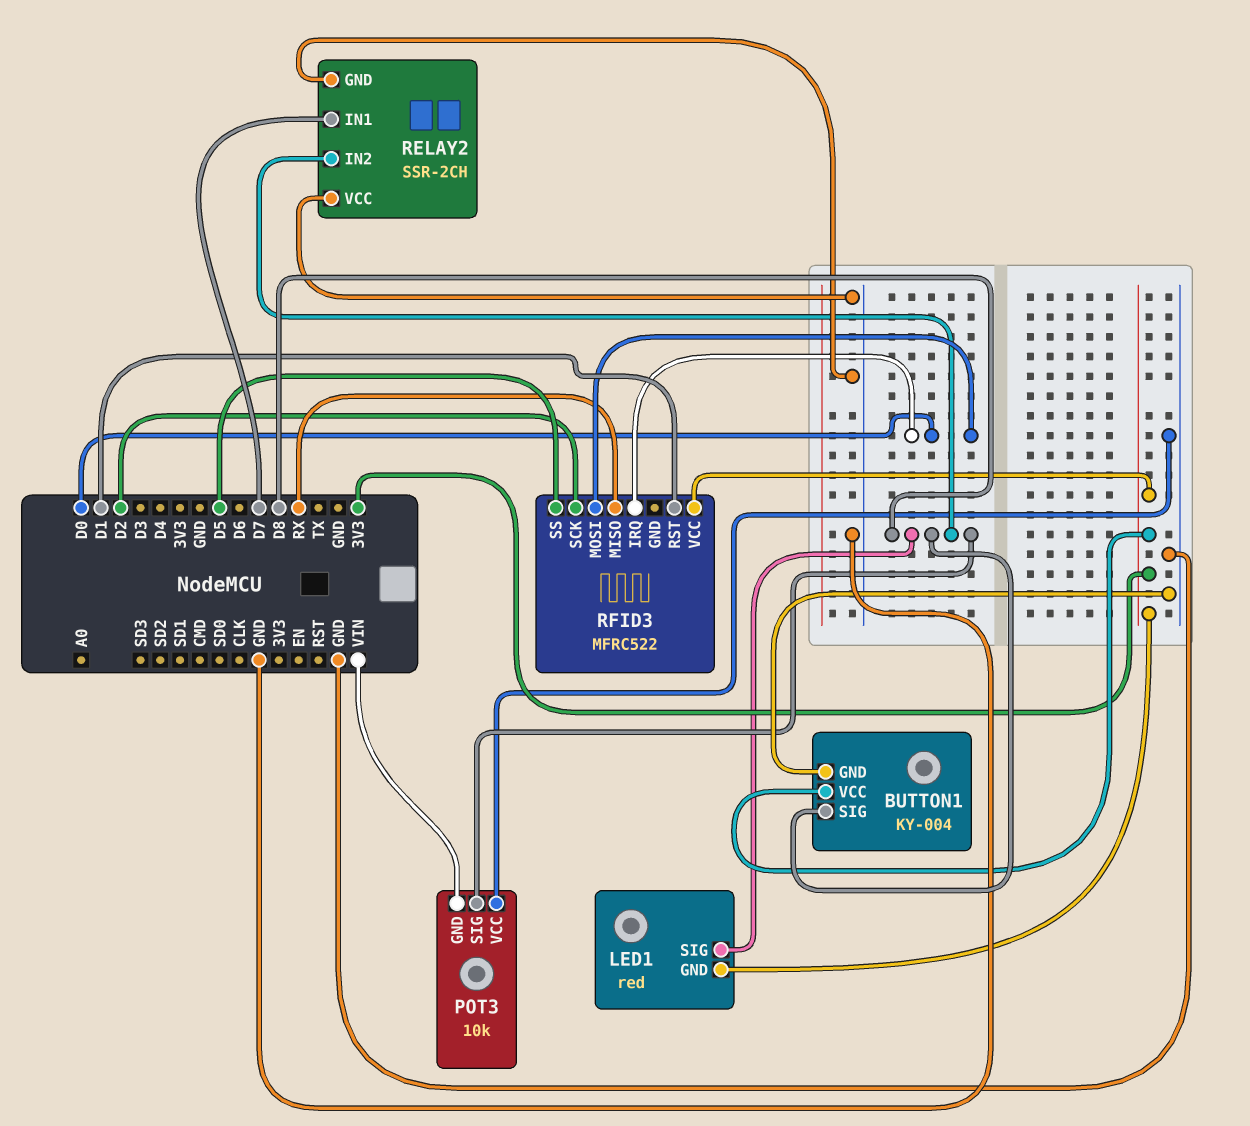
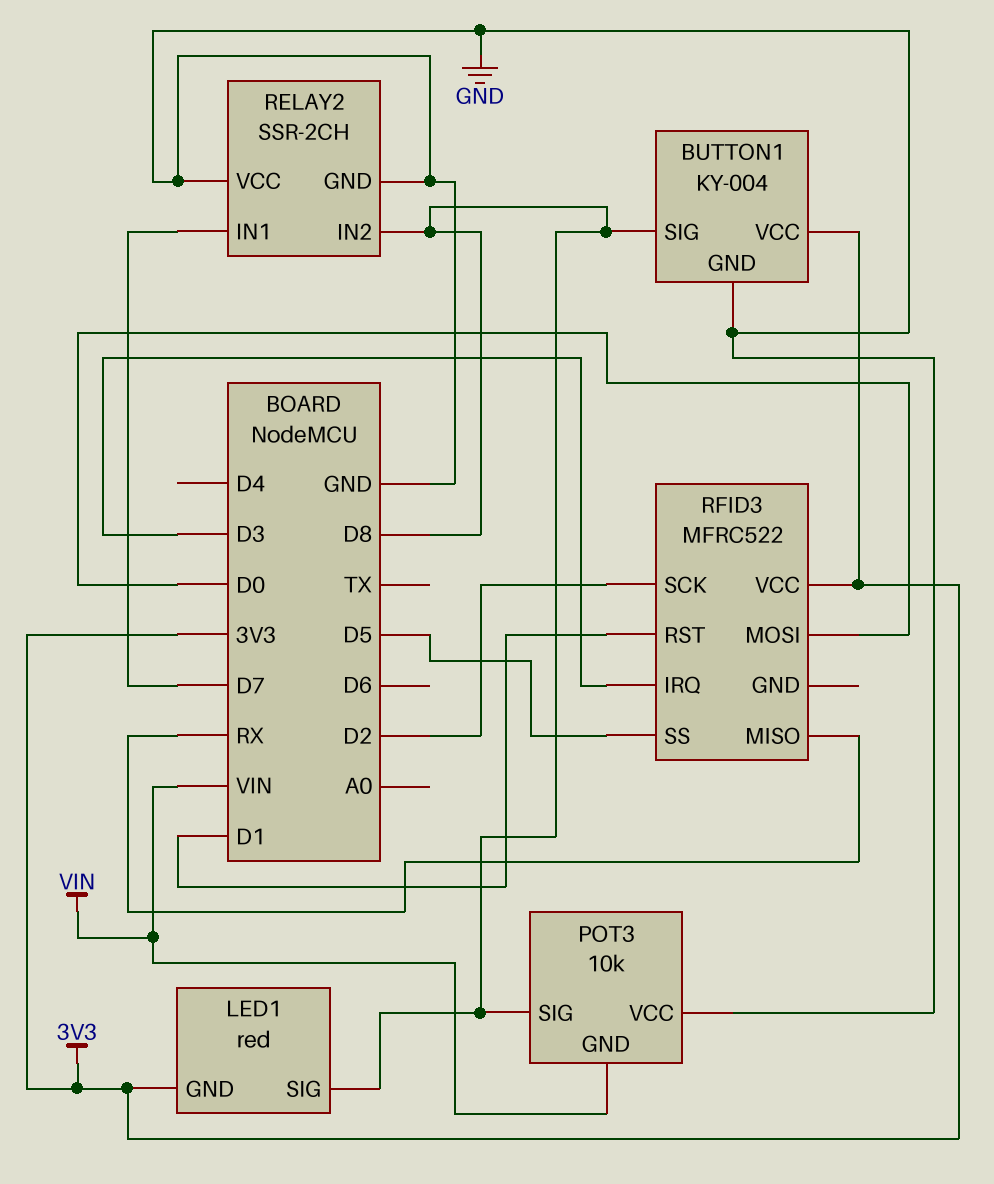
RFID3 pin IRQ: D0 -> D3

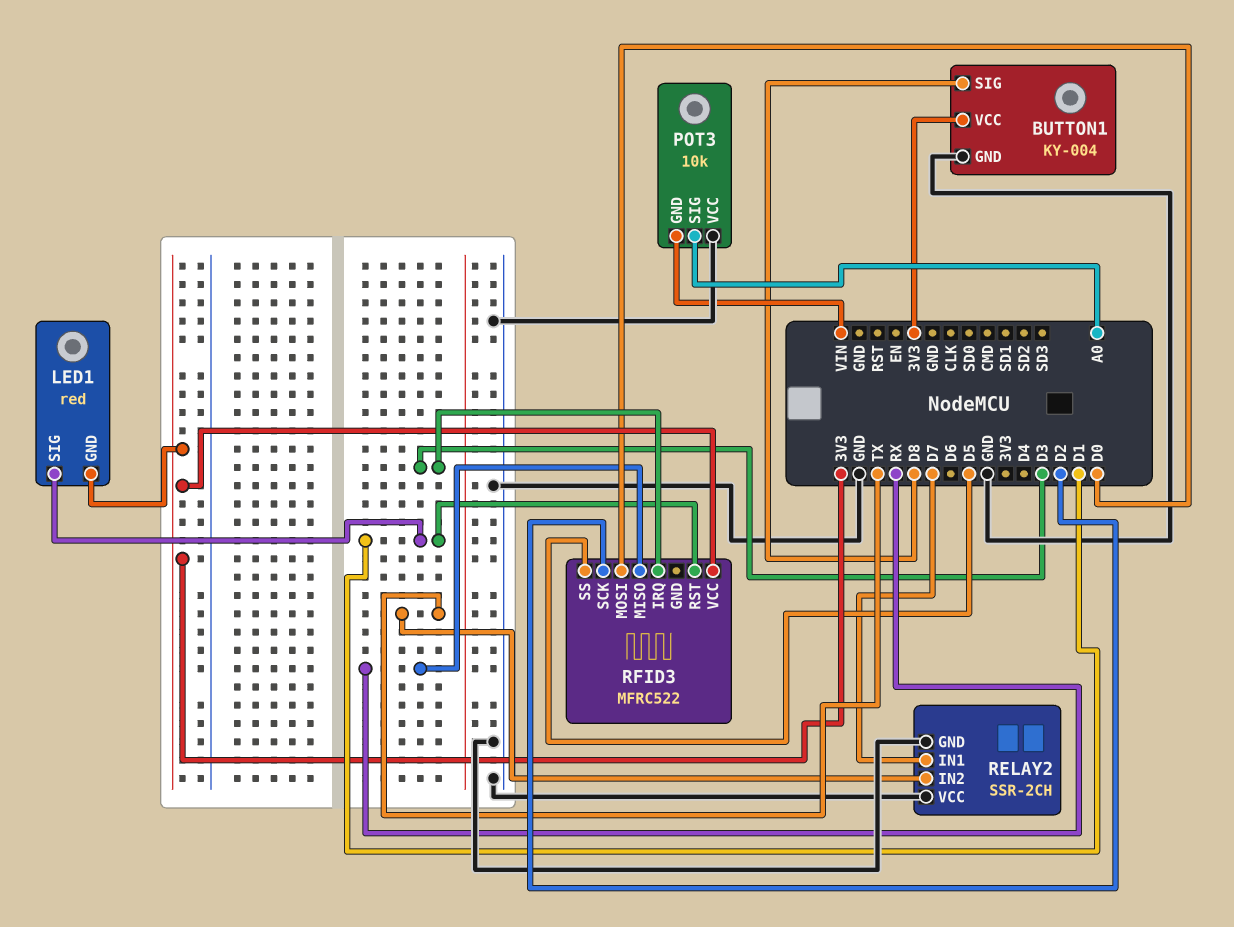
LED1 pin SIG: D8 -> D1
POT3 pin SIG: D8 -> A0
RELAY2 pin IN2: D8 -> TX

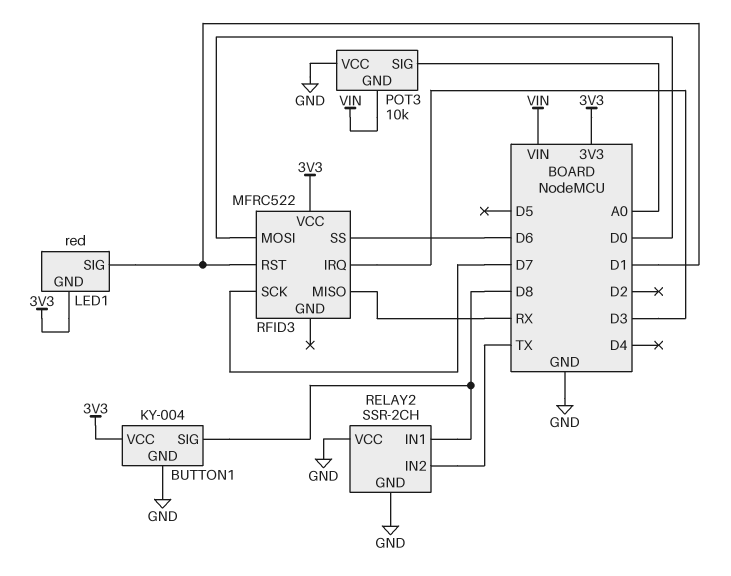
RELAY2 pin IN1: D7 -> D8
RFID3 pin SCK: D2 -> D7
RFID3 pin SS: D5 -> D6

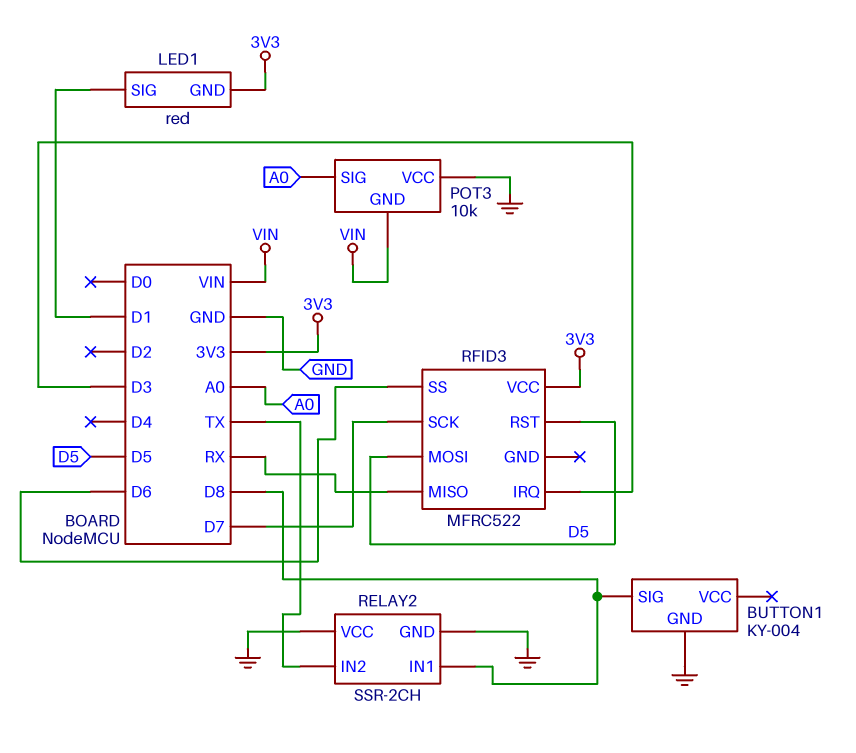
BUTTON1 pin VCC: 3V3 -> none
RFID3 pin MOSI: D0 -> D5
RFID3 pin RST: D1 -> D5

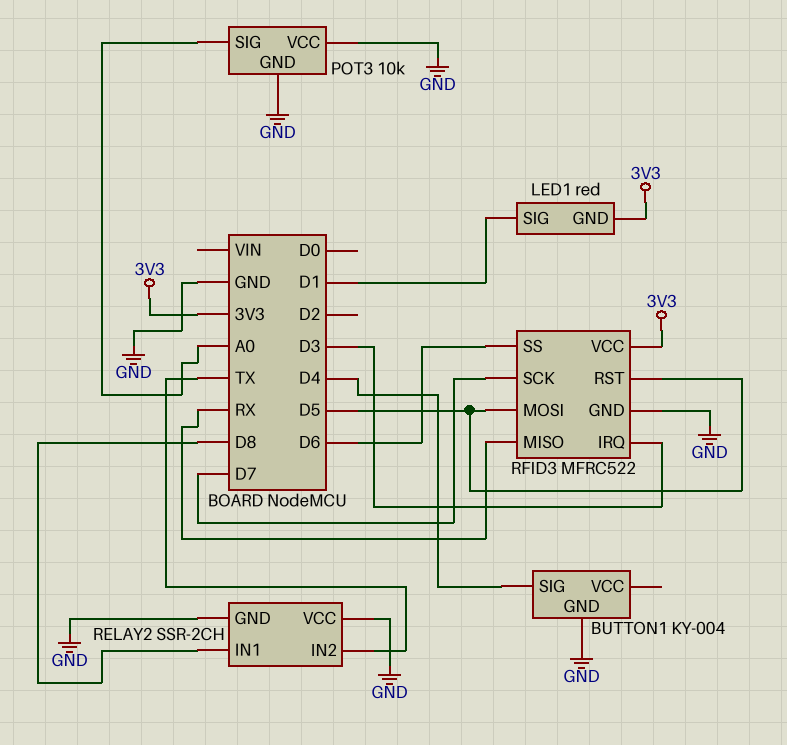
BUTTON1 pin SIG: D8 -> D4
POT3 pin GND: VIN -> GND
RFID3 pin GND: none -> GND

